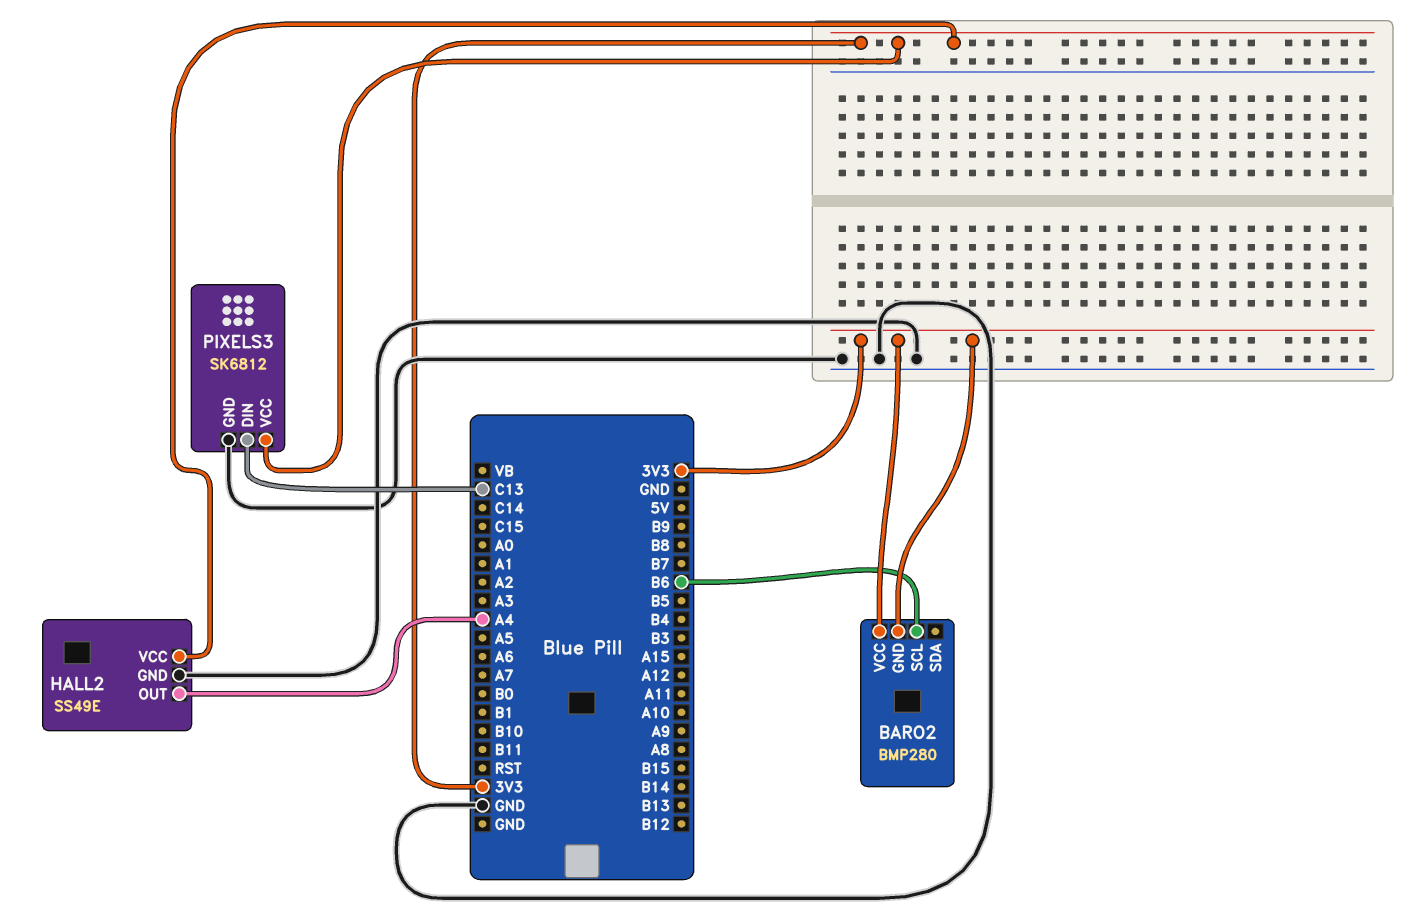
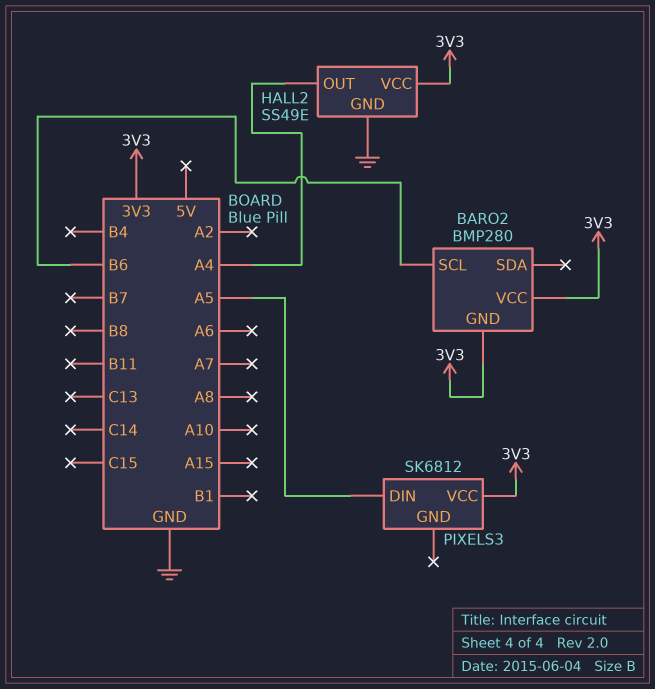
PIXELS3 pin DIN: C13 -> A5
PIXELS3 pin GND: GND -> none

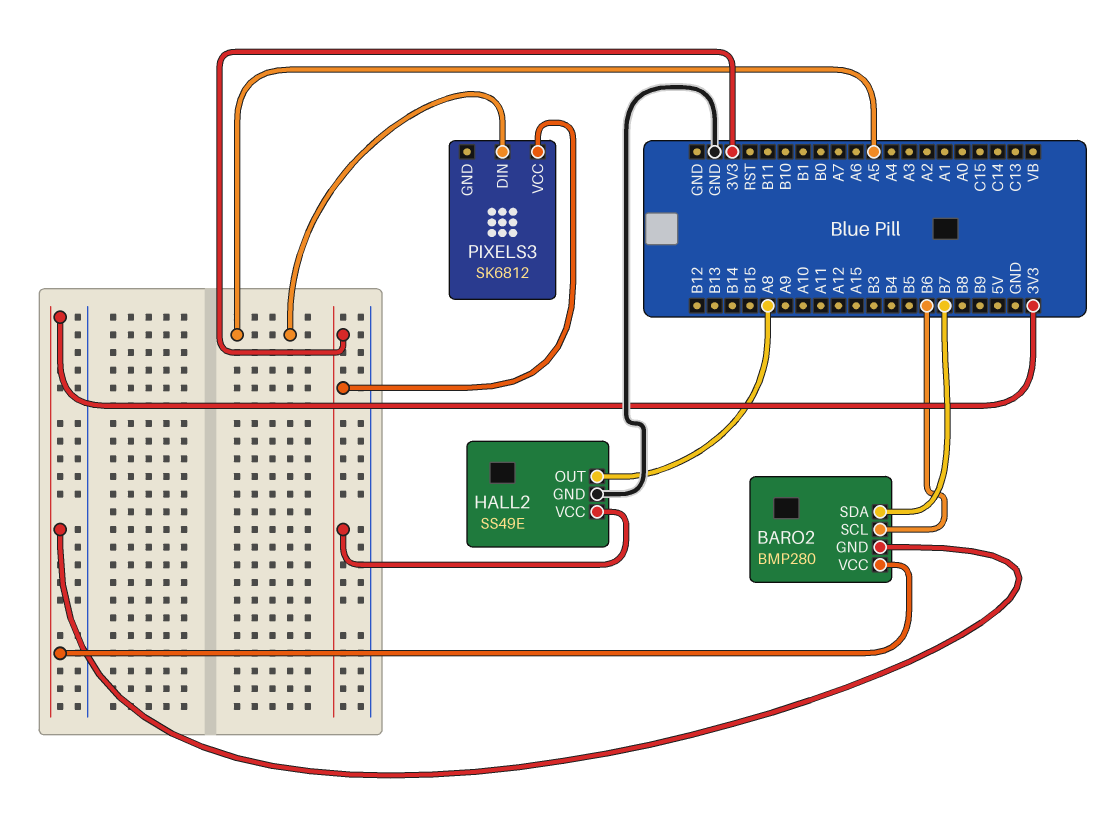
BARO2 pin SDA: none -> B7
HALL2 pin OUT: A4 -> A8

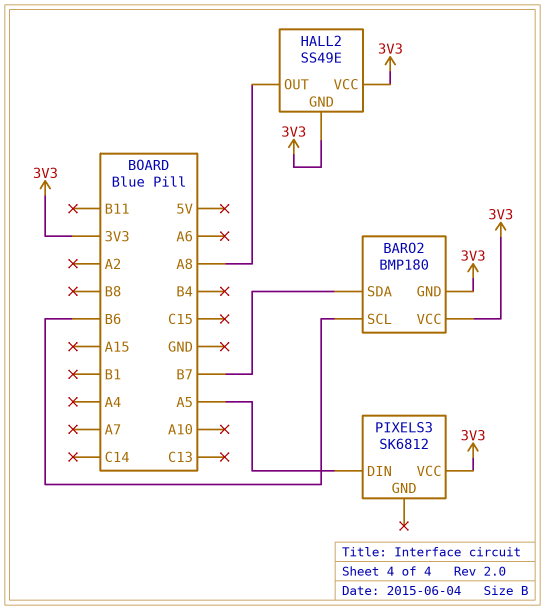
BARO2: BMP280 -> BMP180
HALL2 pin GND: GND -> 3V3

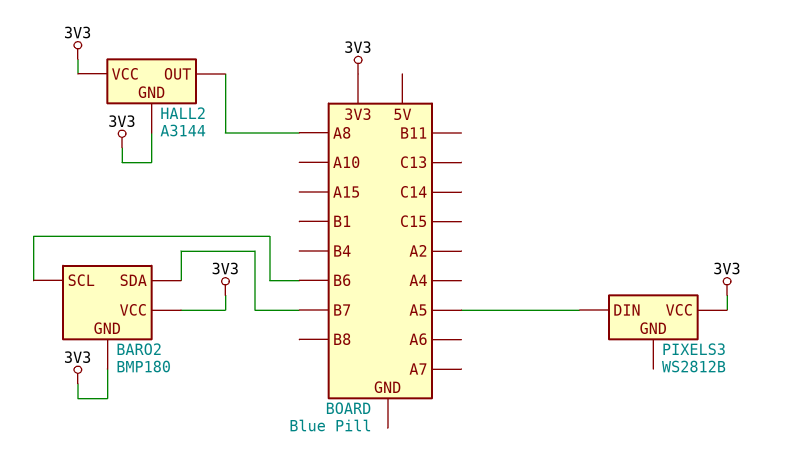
HALL2: SS49E -> A3144
PIXELS3: SK6812 -> WS2812B

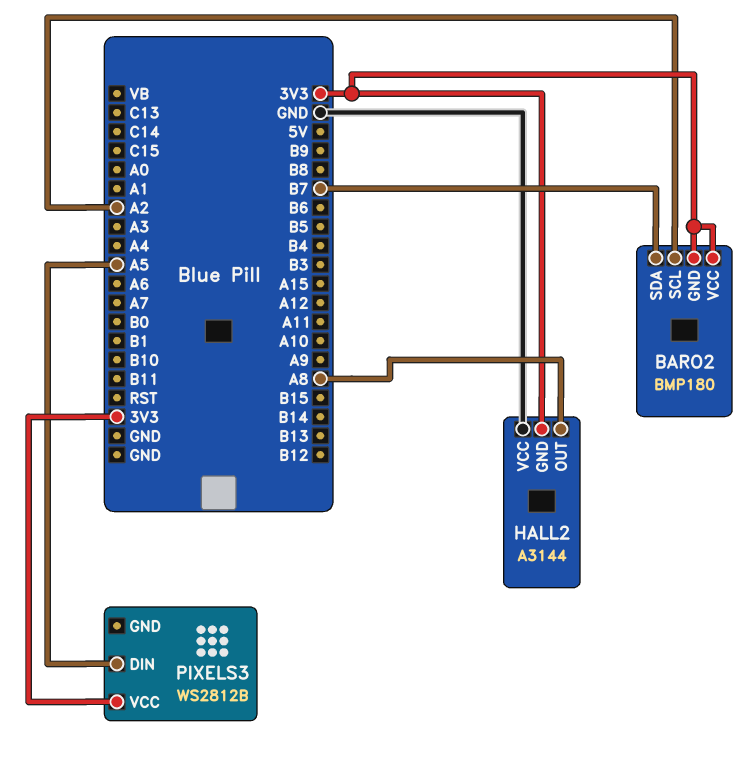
BARO2 pin SCL: B6 -> A2
HALL2 pin VCC: 3V3 -> GND

